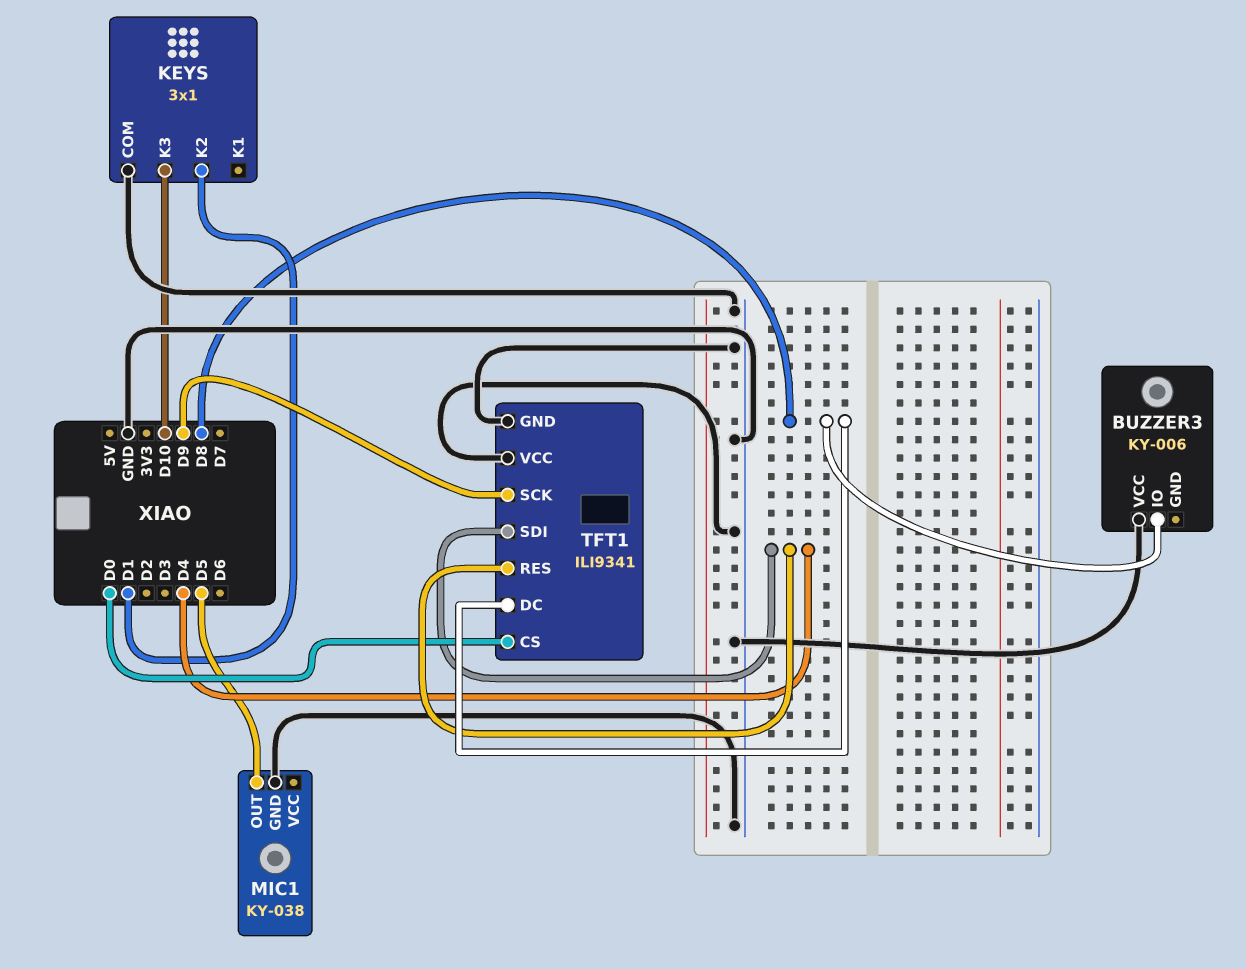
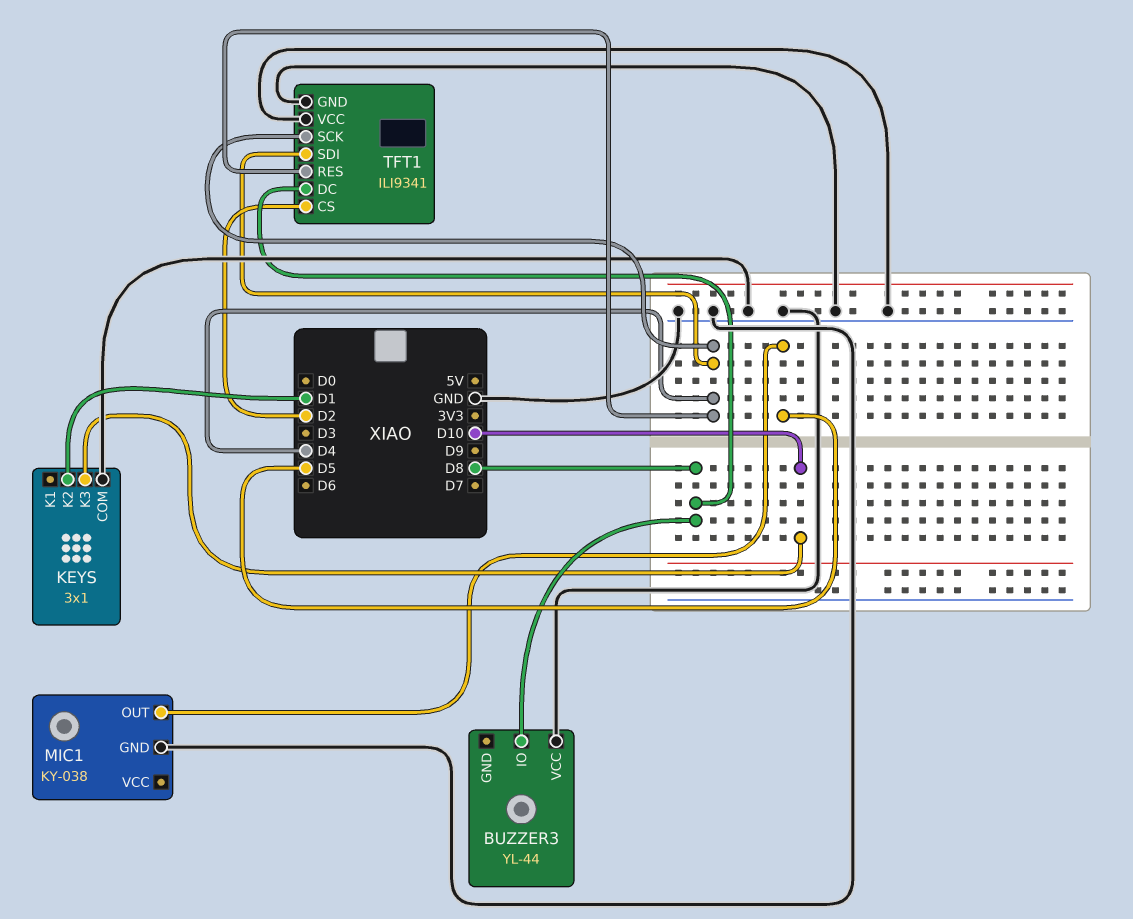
BUZZER3: KY-006 -> YL-44
TFT1 pin CS: D0 -> D2
TFT1 pin SCK: D9 -> D4

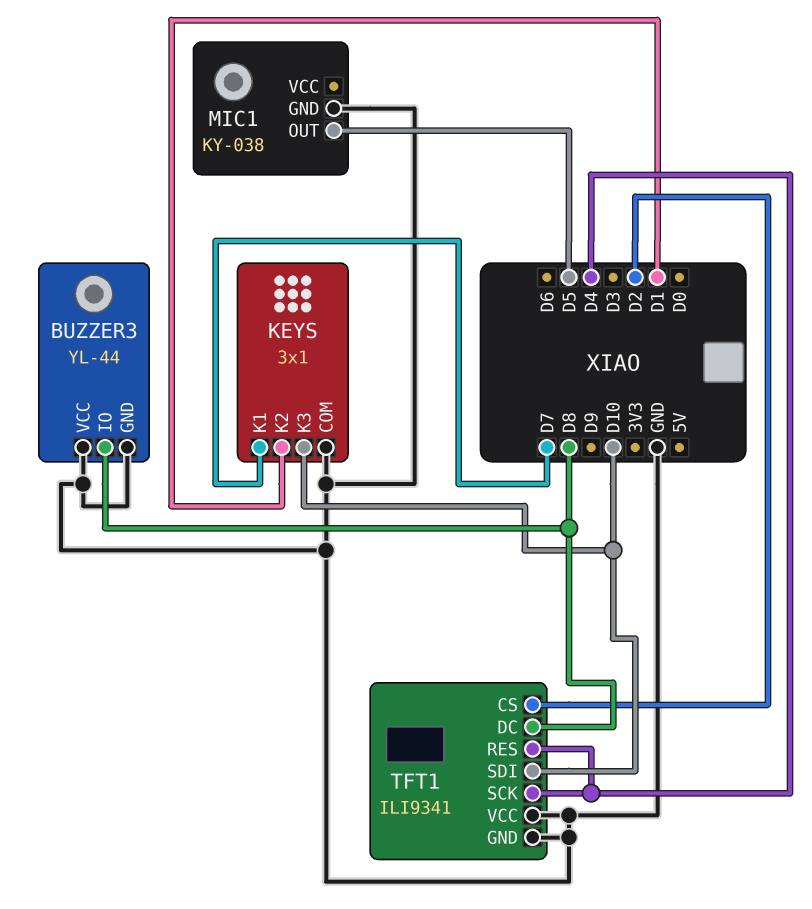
BUZZER3 pin GND: none -> GND
KEYS pin K1: none -> D7
TFT1 pin SDI: D4 -> D10

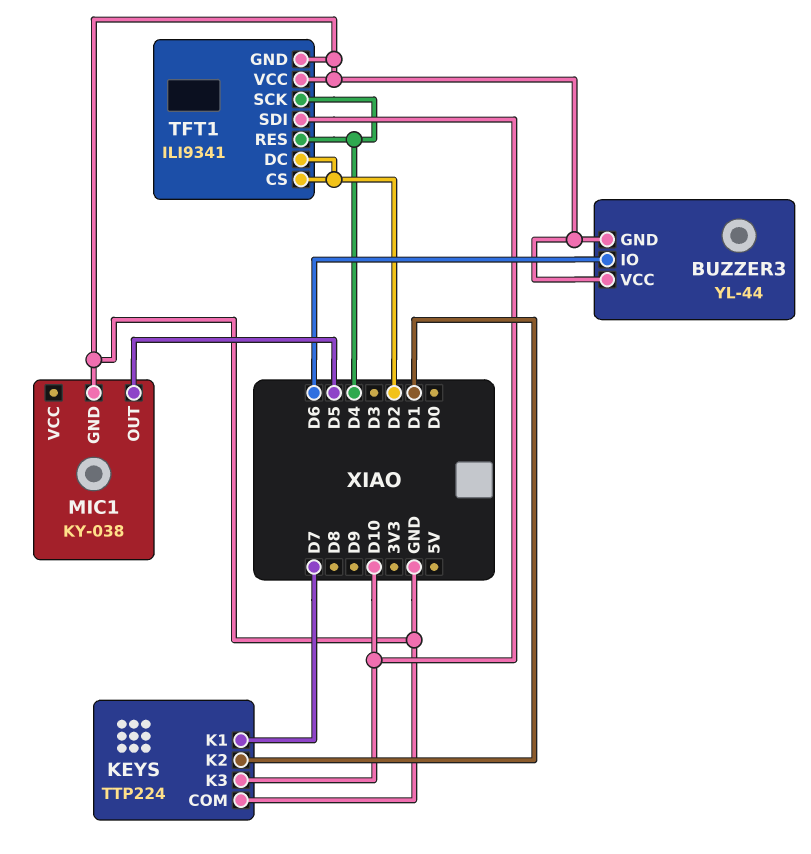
BUZZER3 pin IO: D8 -> D6
KEYS: 3x1 -> TTP224
TFT1 pin DC: D8 -> D2

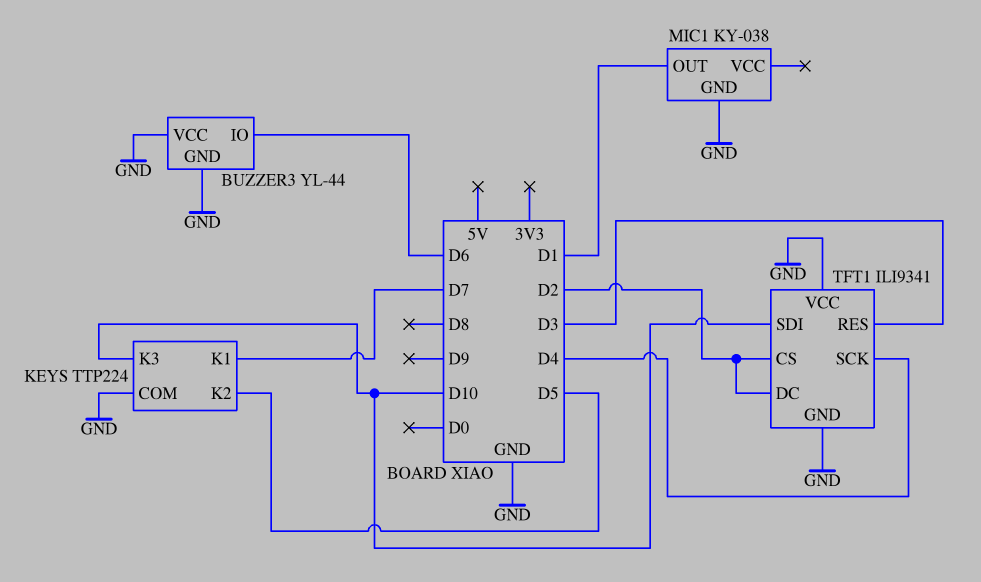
KEYS pin K2: D1 -> D5
MIC1 pin OUT: D5 -> D1
TFT1 pin RES: D4 -> D3

